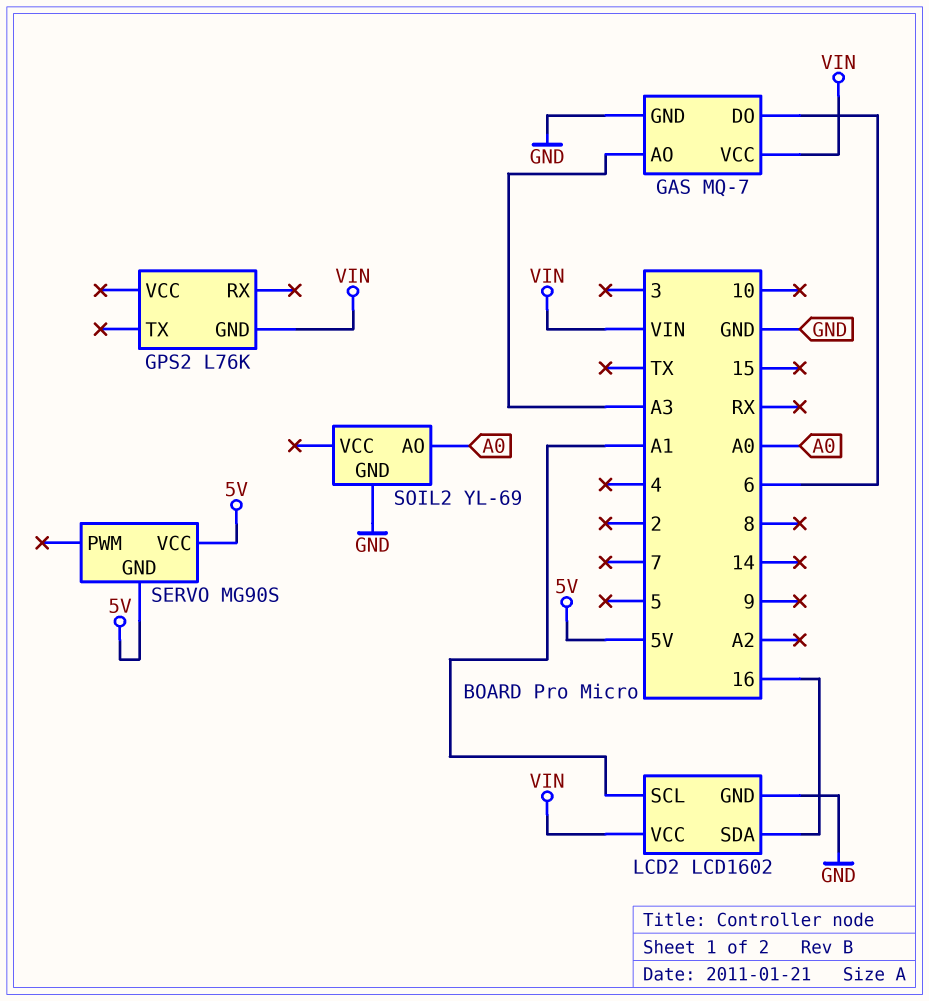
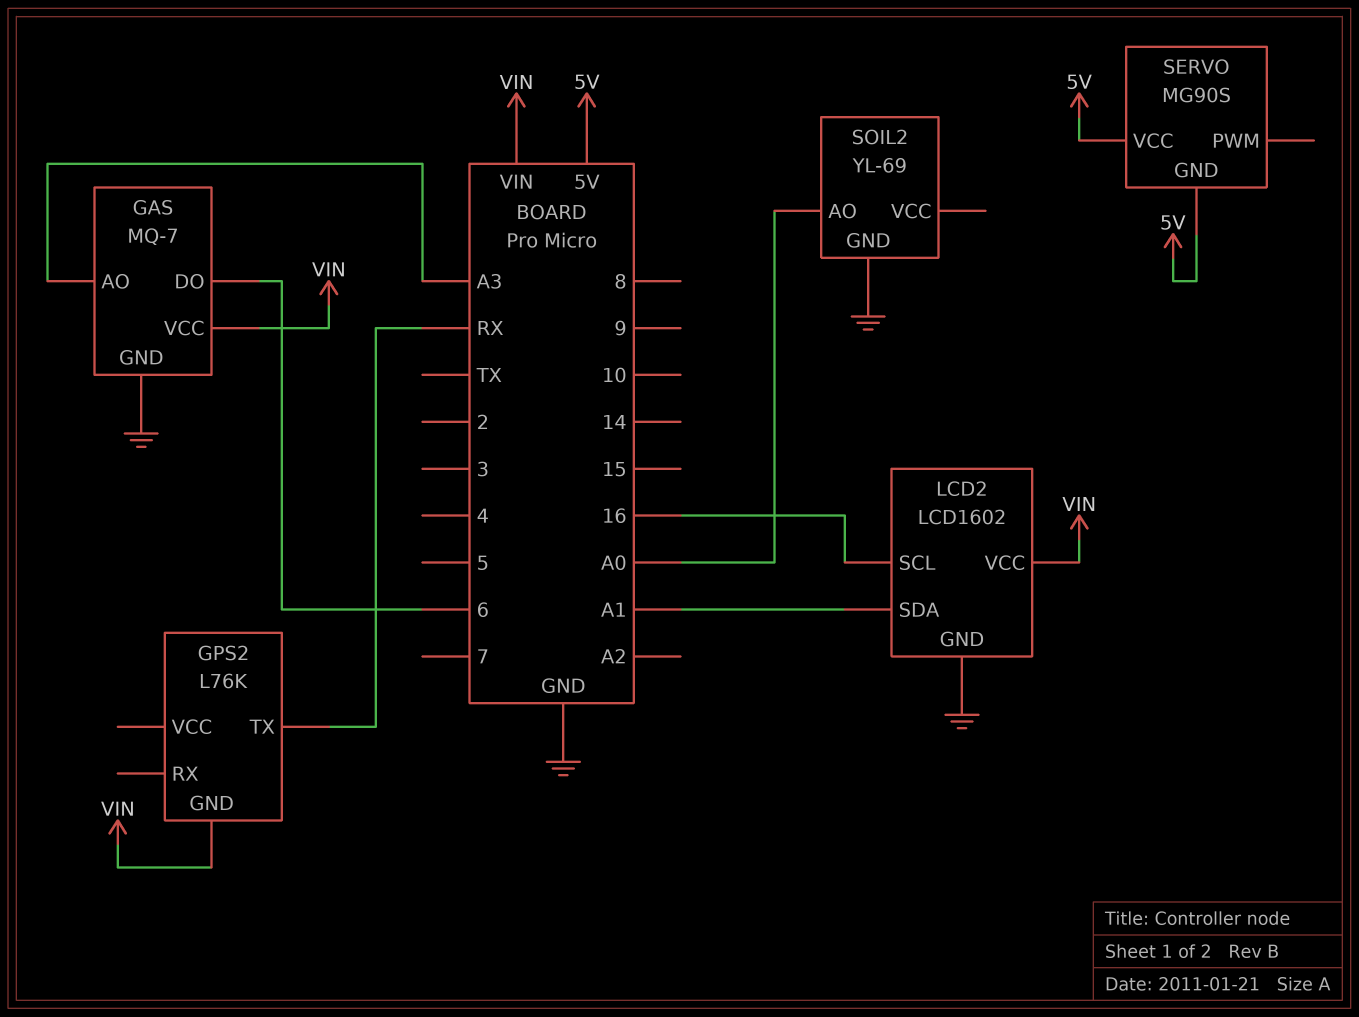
GPS2 pin TX: none -> RX
LCD2 pin SCL: A1 -> 16
LCD2 pin SDA: 16 -> A1

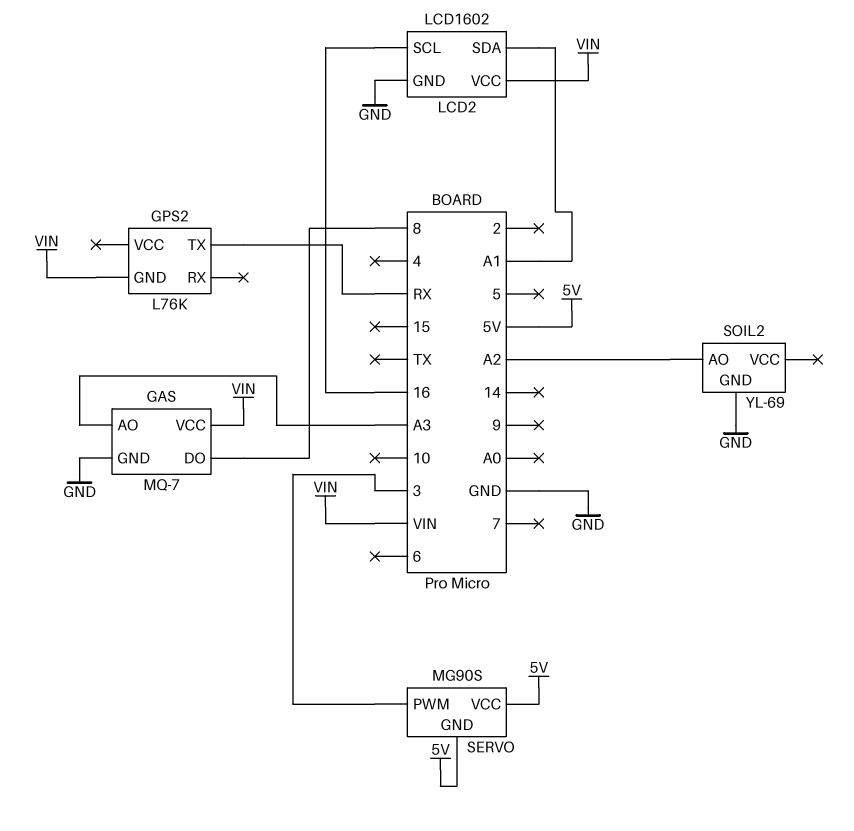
GAS pin DO: 6 -> 8
SERVO pin PWM: none -> 3
SOIL2 pin AO: A0 -> A2

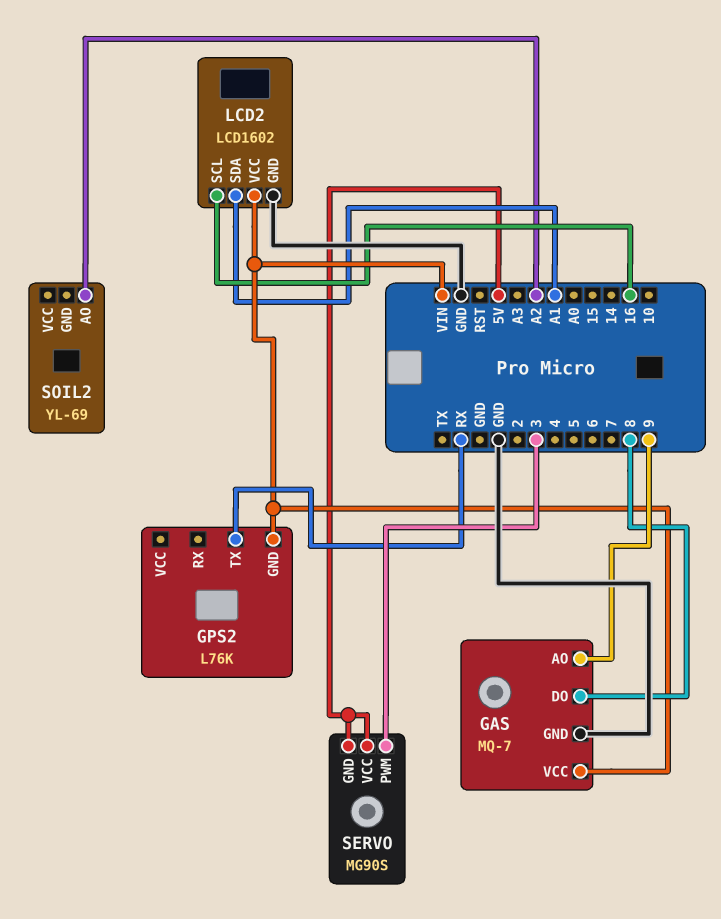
GAS pin AO: A3 -> 9
SOIL2 pin GND: GND -> none

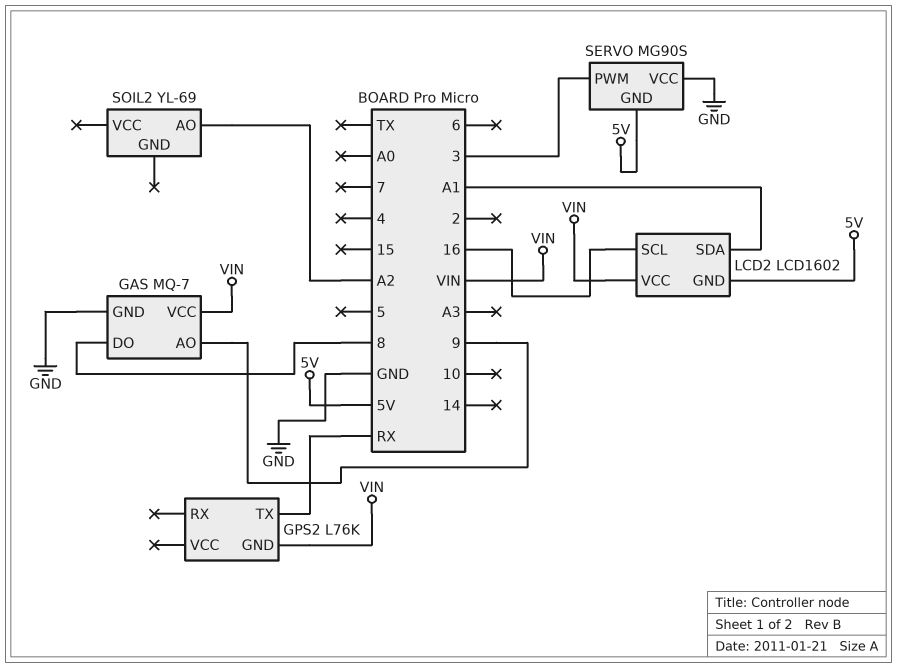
LCD2 pin GND: GND -> 5V
SERVO pin VCC: 5V -> GND

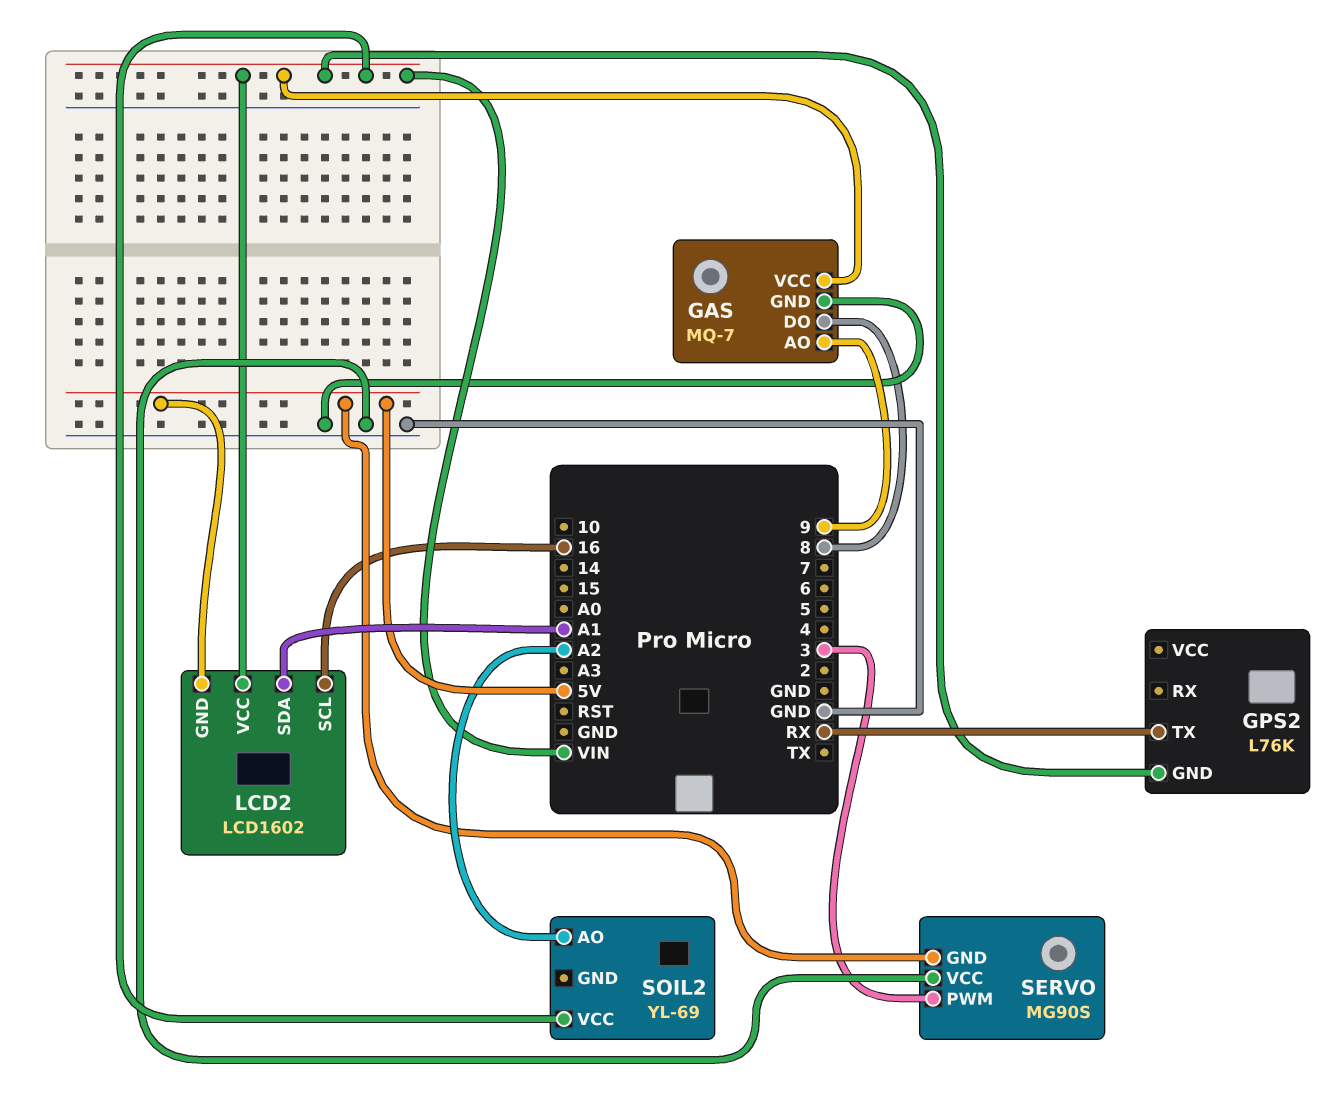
SOIL2 pin VCC: none -> VIN

